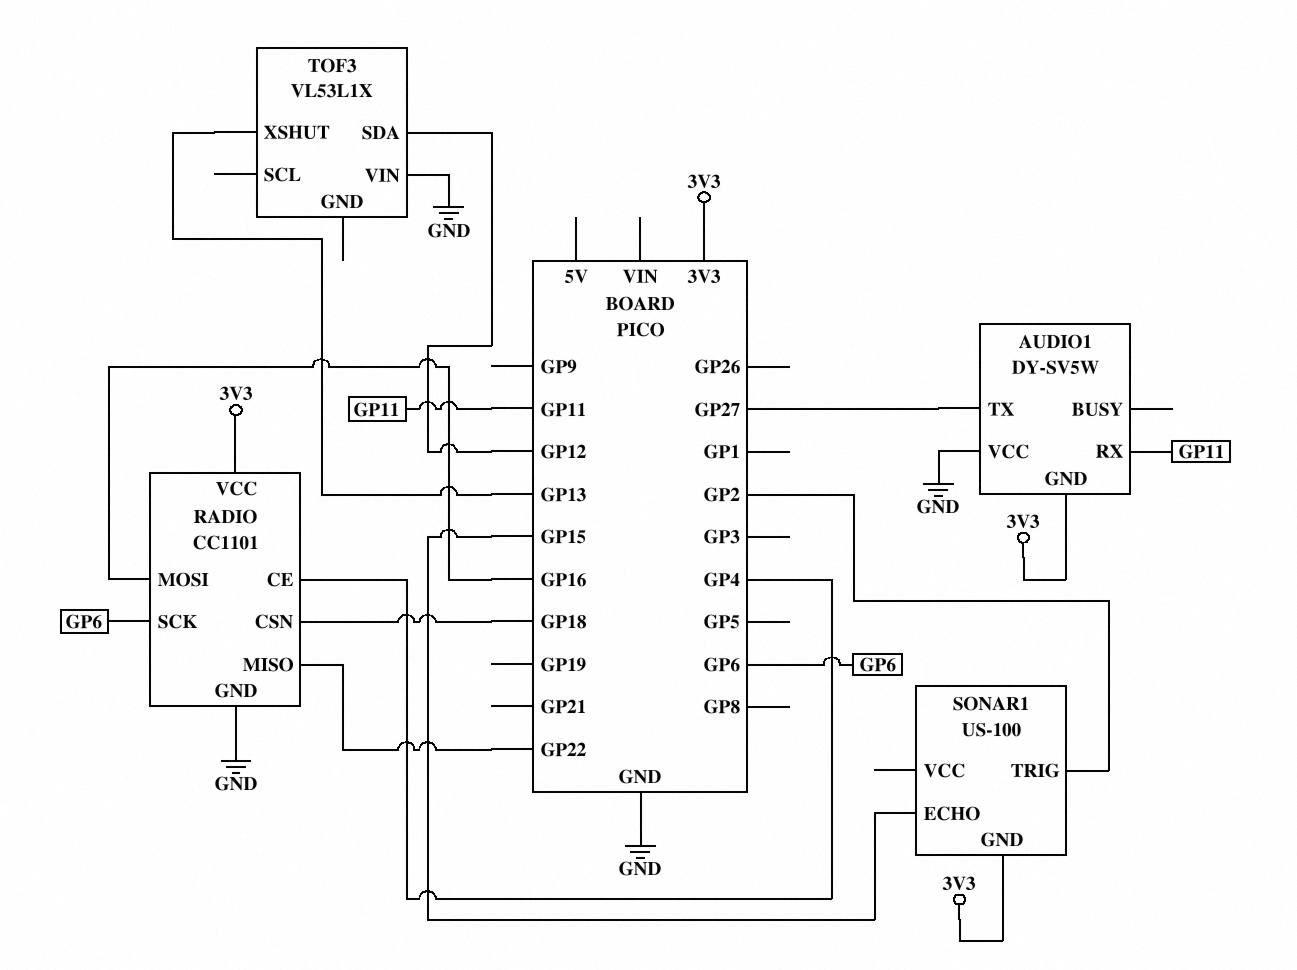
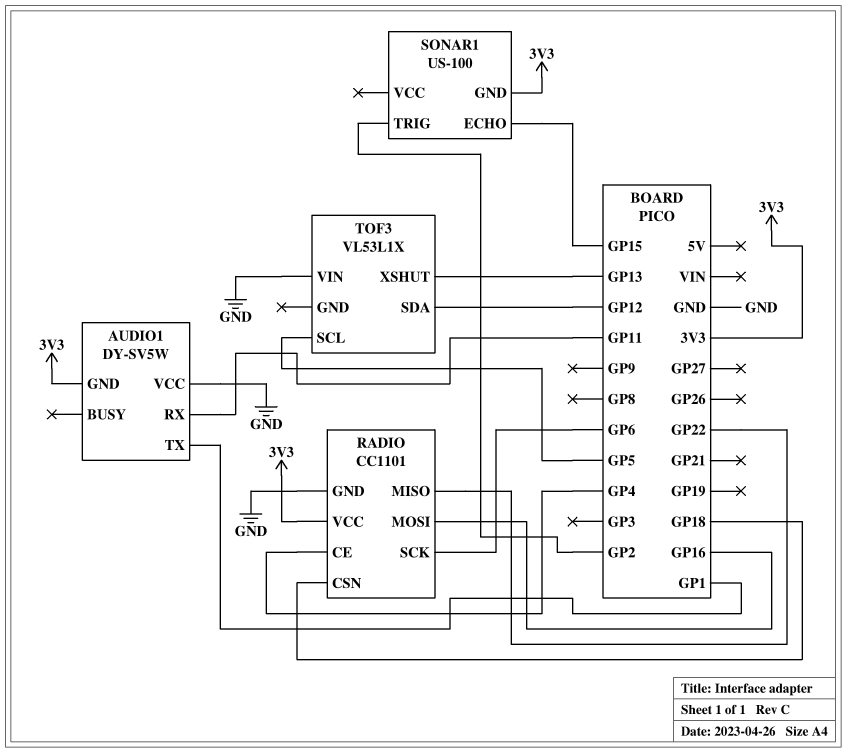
AUDIO1 pin TX: GP27 -> GP1
TOF3 pin SCL: none -> GP5

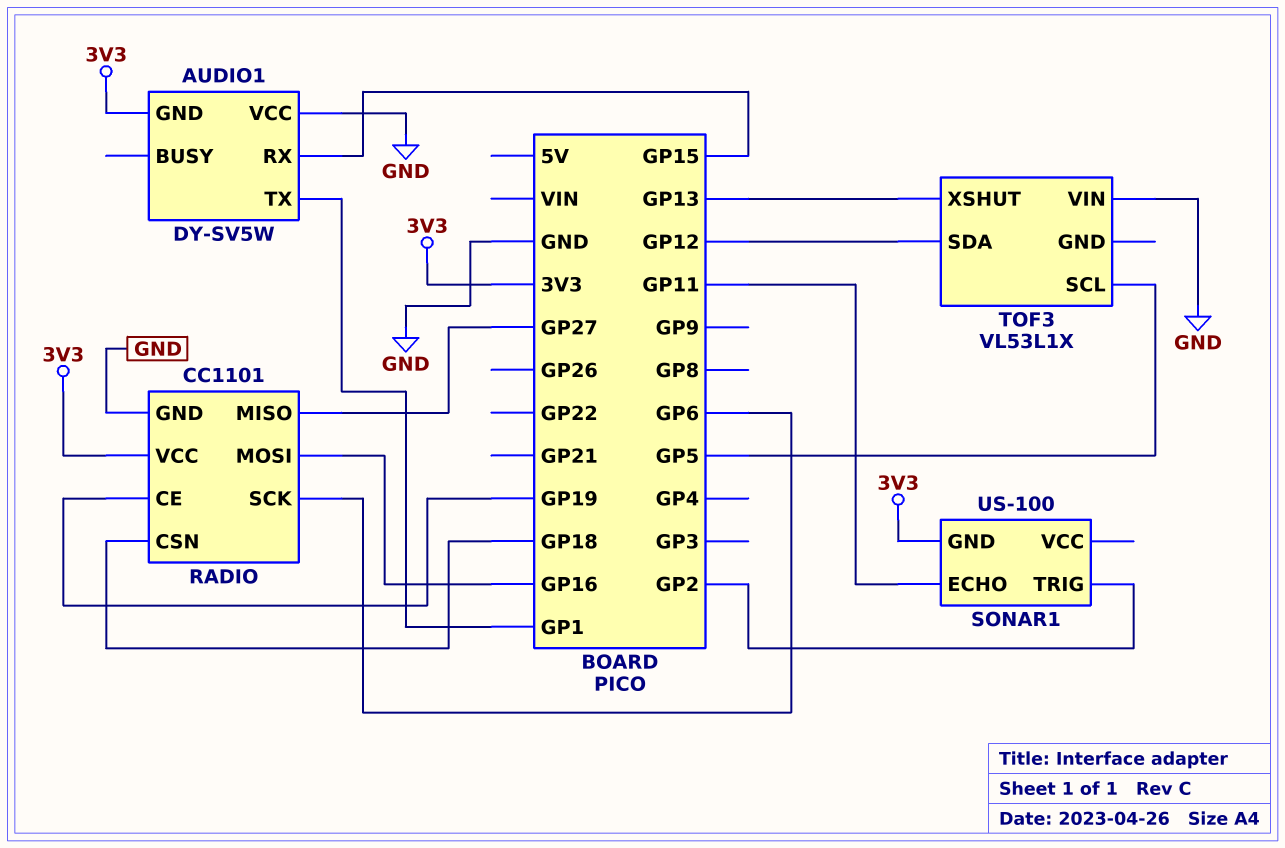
AUDIO1 pin RX: GP11 -> GP15
RADIO pin CE: GP4 -> GP19
RADIO pin MISO: GP22 -> GP27
SONAR1 pin ECHO: GP15 -> GP11

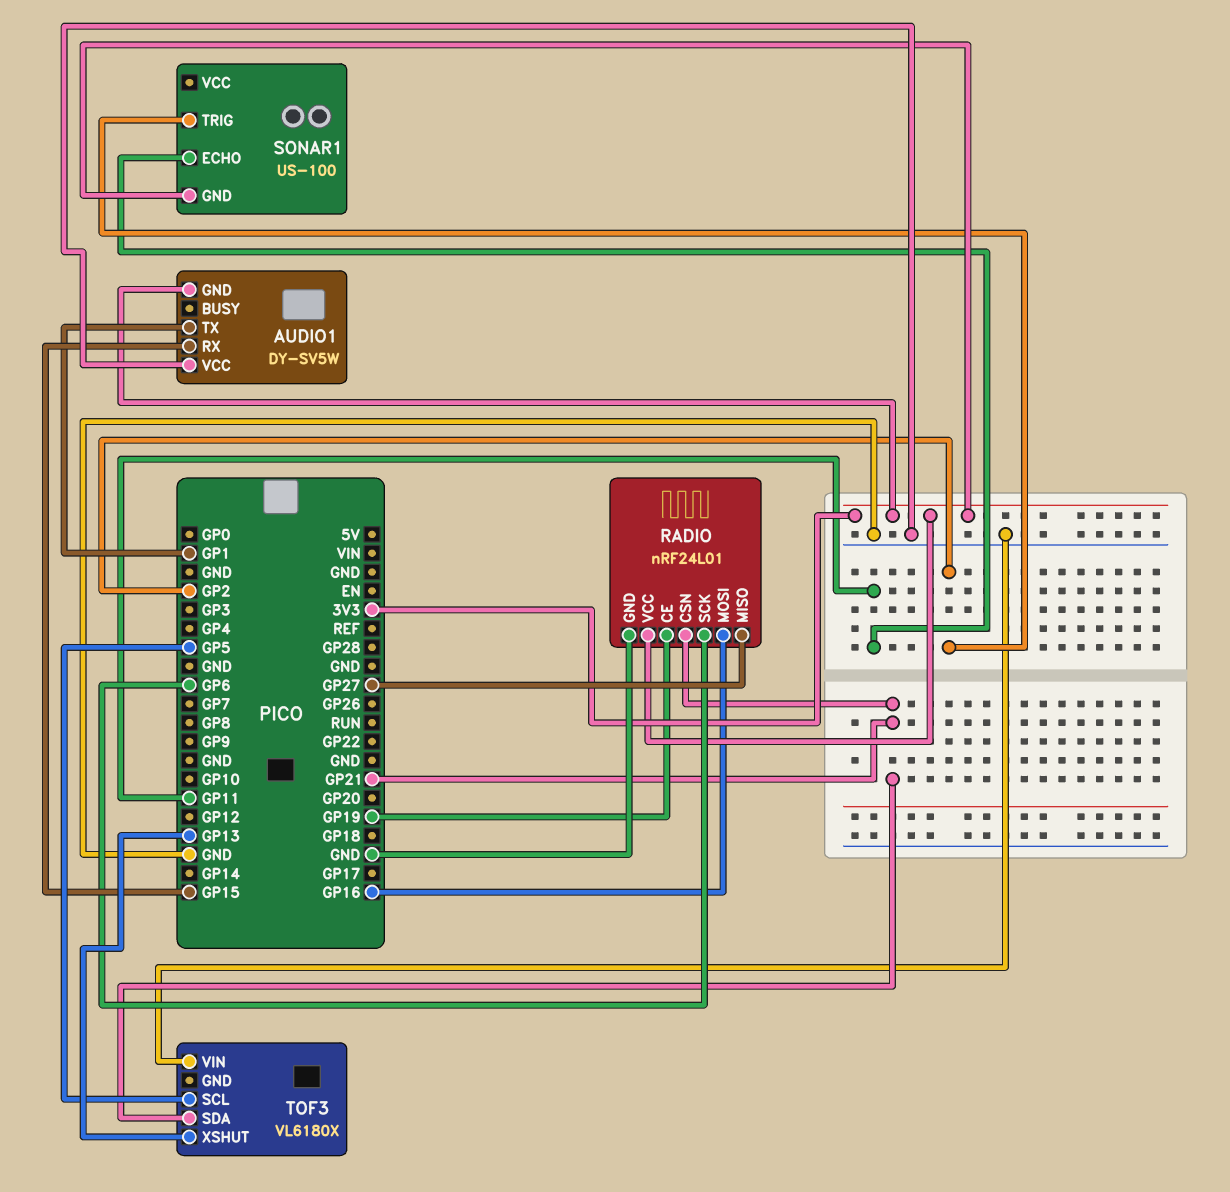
RADIO: CC1101 -> nRF24L01
RADIO pin CSN: GP18 -> GP21
TOF3: VL53L1X -> VL6180X
TOF3 pin SDA: GP12 -> GP21

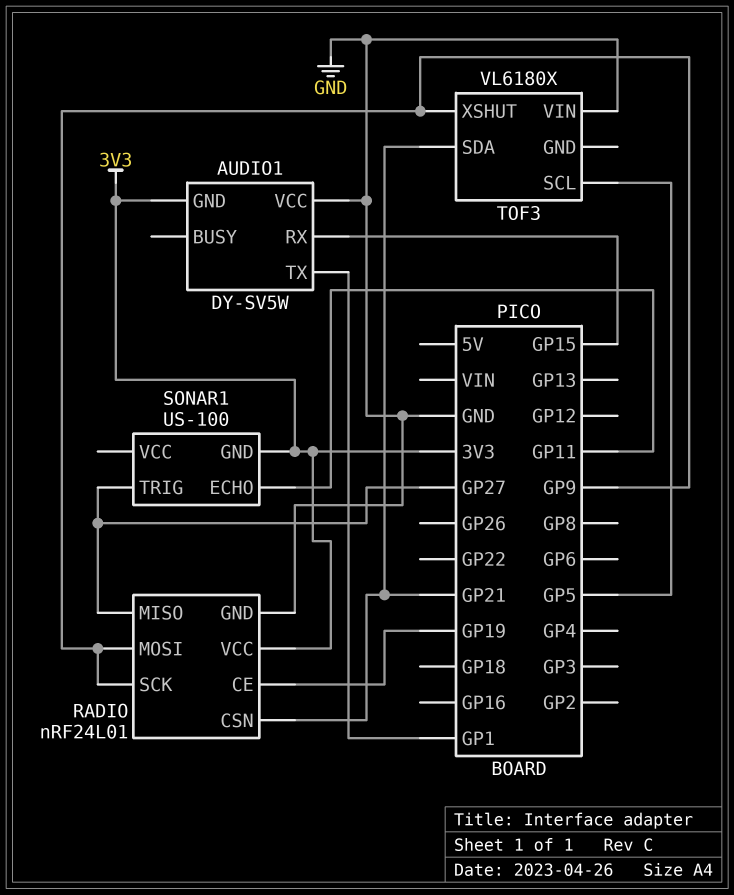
RADIO pin MOSI: GP16 -> GP9
RADIO pin SCK: GP6 -> GP9
SONAR1 pin TRIG: GP2 -> GP27
TOF3 pin XSHUT: GP13 -> GP9

